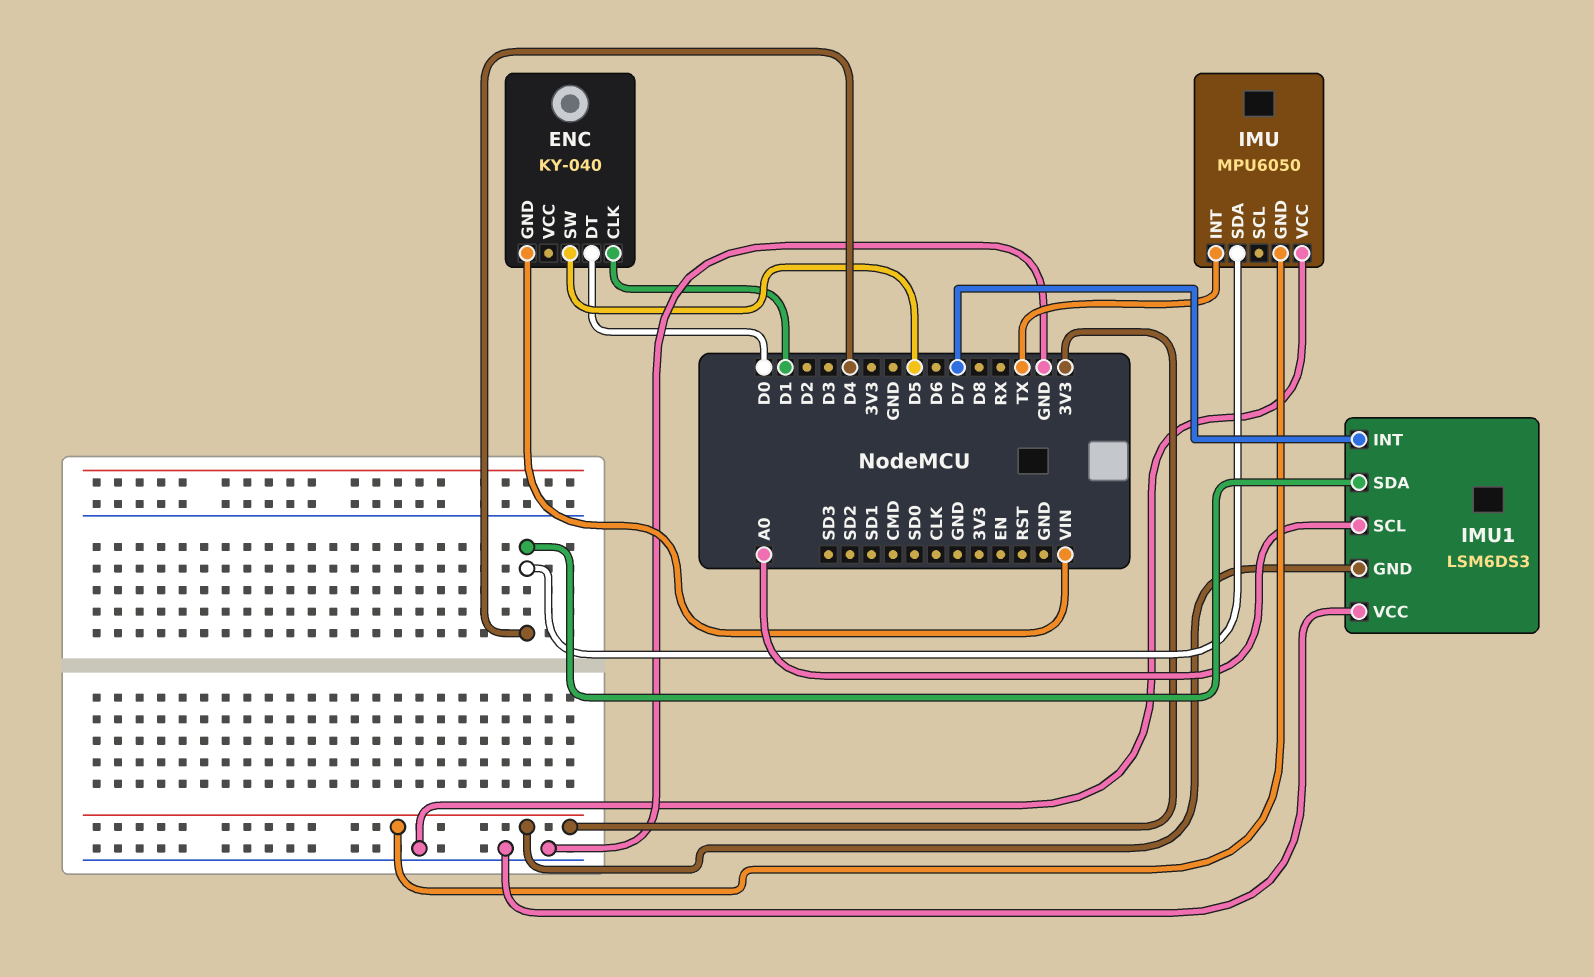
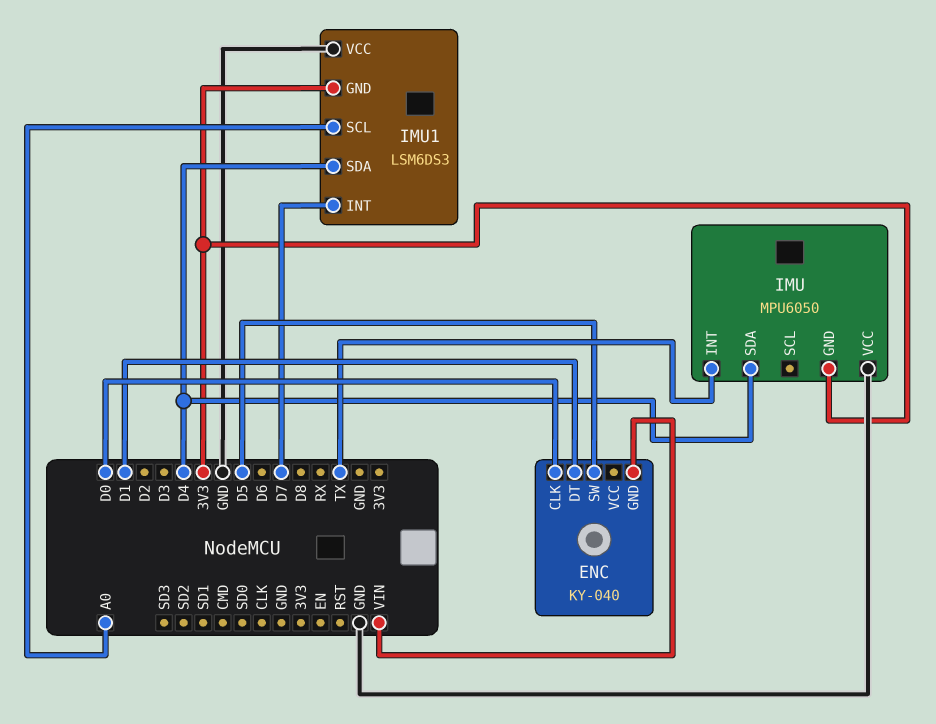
ENC pin CLK: D1 -> D0
ENC pin DT: D0 -> D1

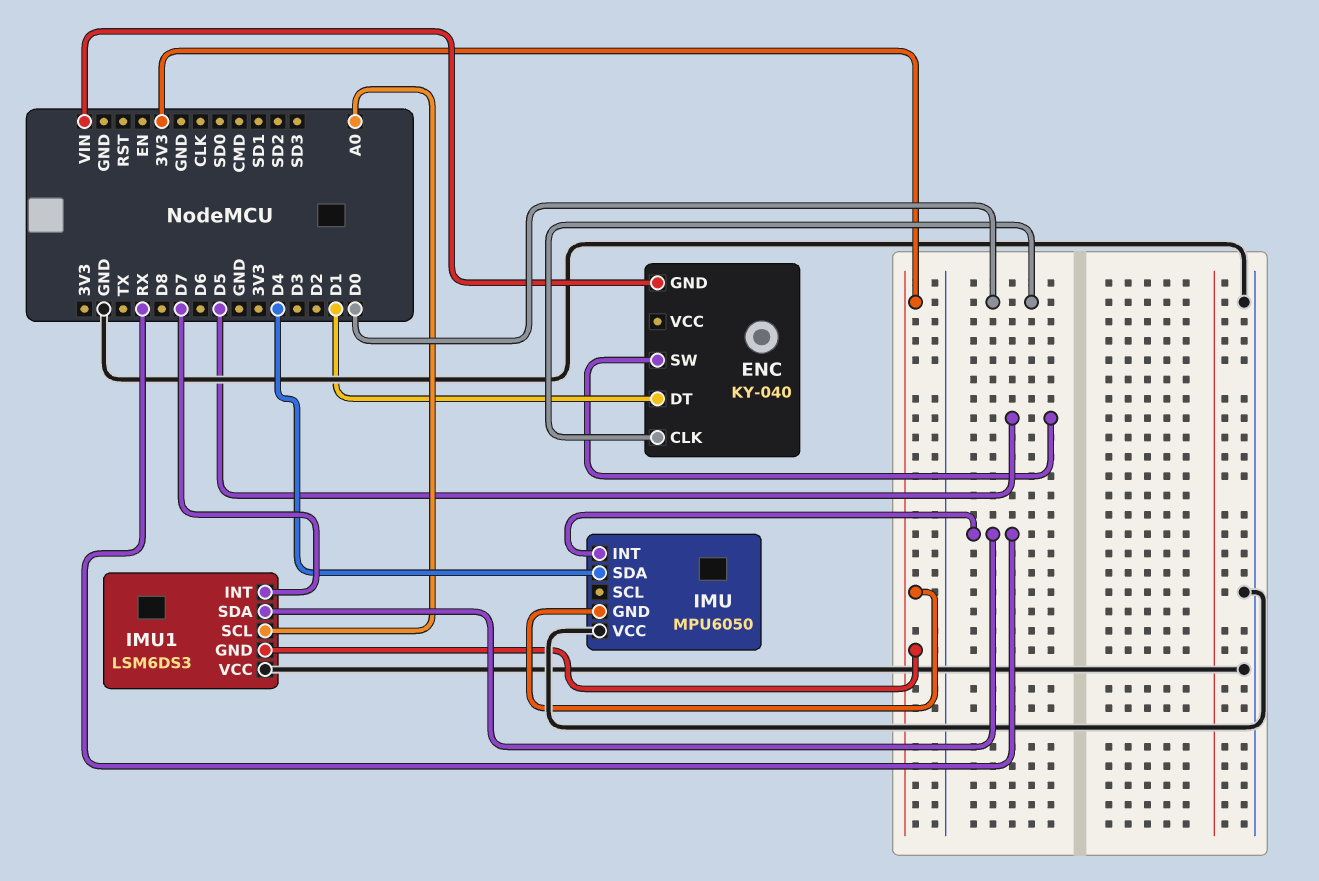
IMU pin INT: TX -> RX
IMU1 pin SDA: D4 -> RX

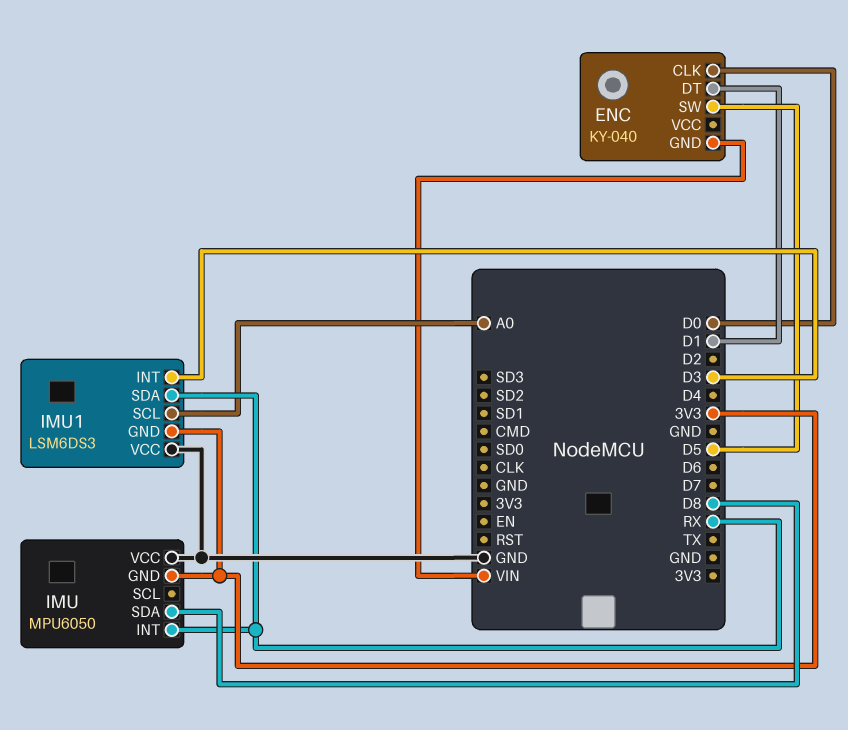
IMU pin SDA: D4 -> D8
IMU1 pin INT: D7 -> D3

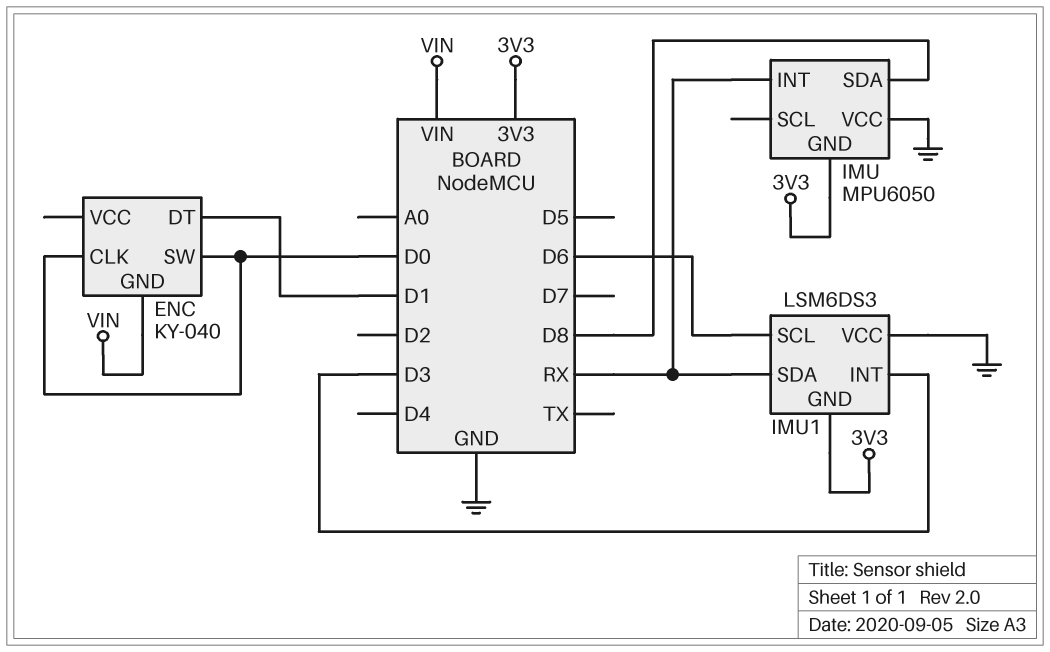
ENC pin SW: D5 -> D0
IMU1 pin SCL: A0 -> D6

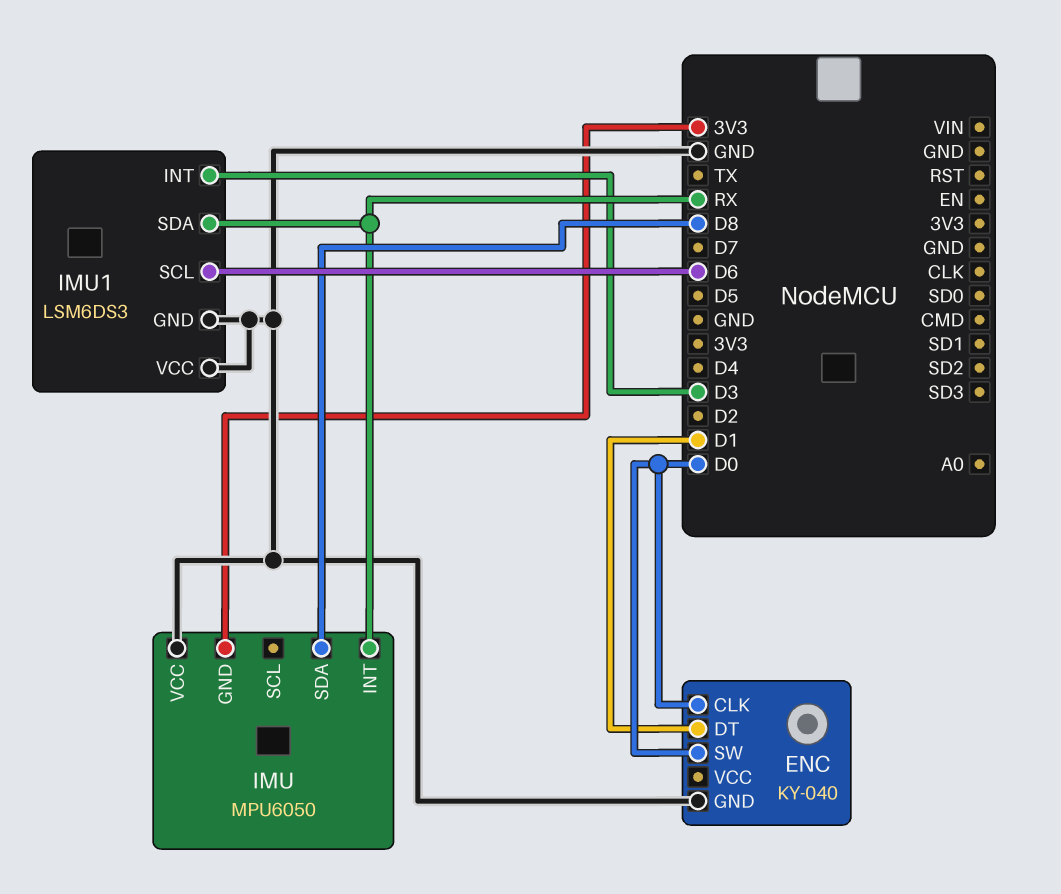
ENC pin GND: VIN -> GND
IMU1 pin GND: 3V3 -> GND

